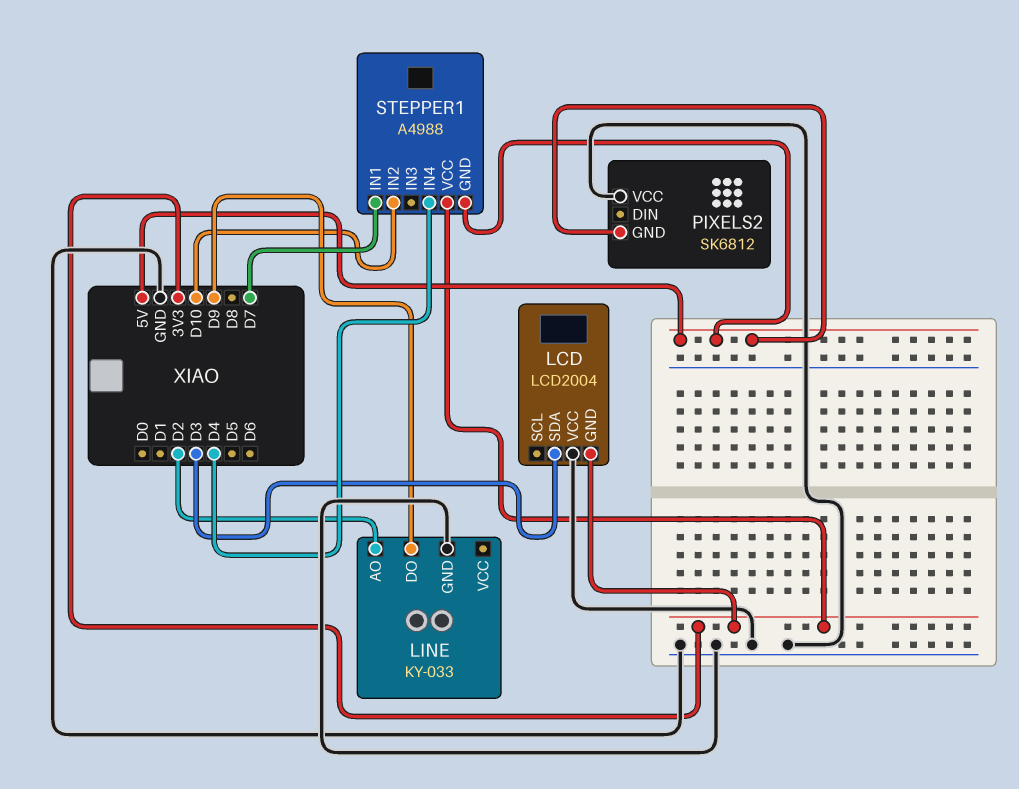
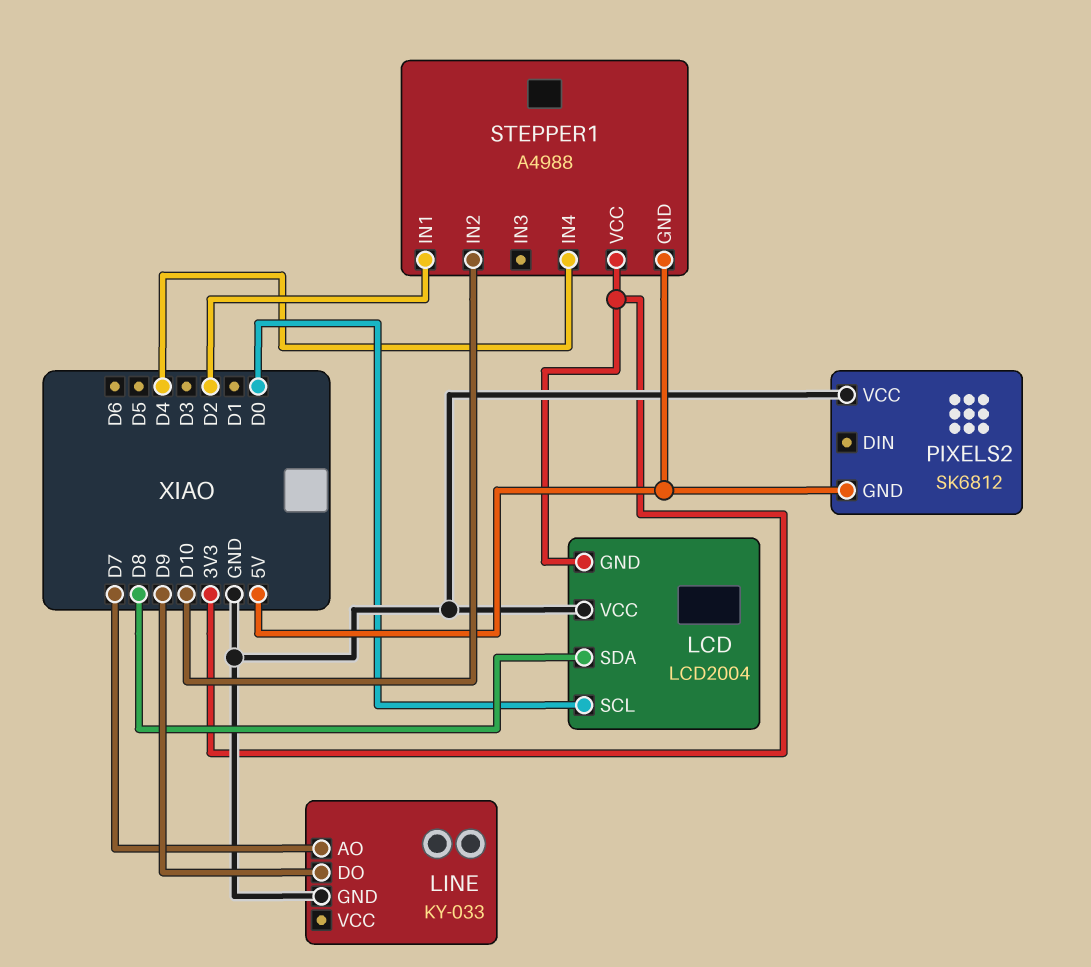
LCD pin SCL: none -> D0
LCD pin SDA: D3 -> D8
LINE pin AO: D2 -> D7
STEPPER1 pin IN1: D7 -> D2

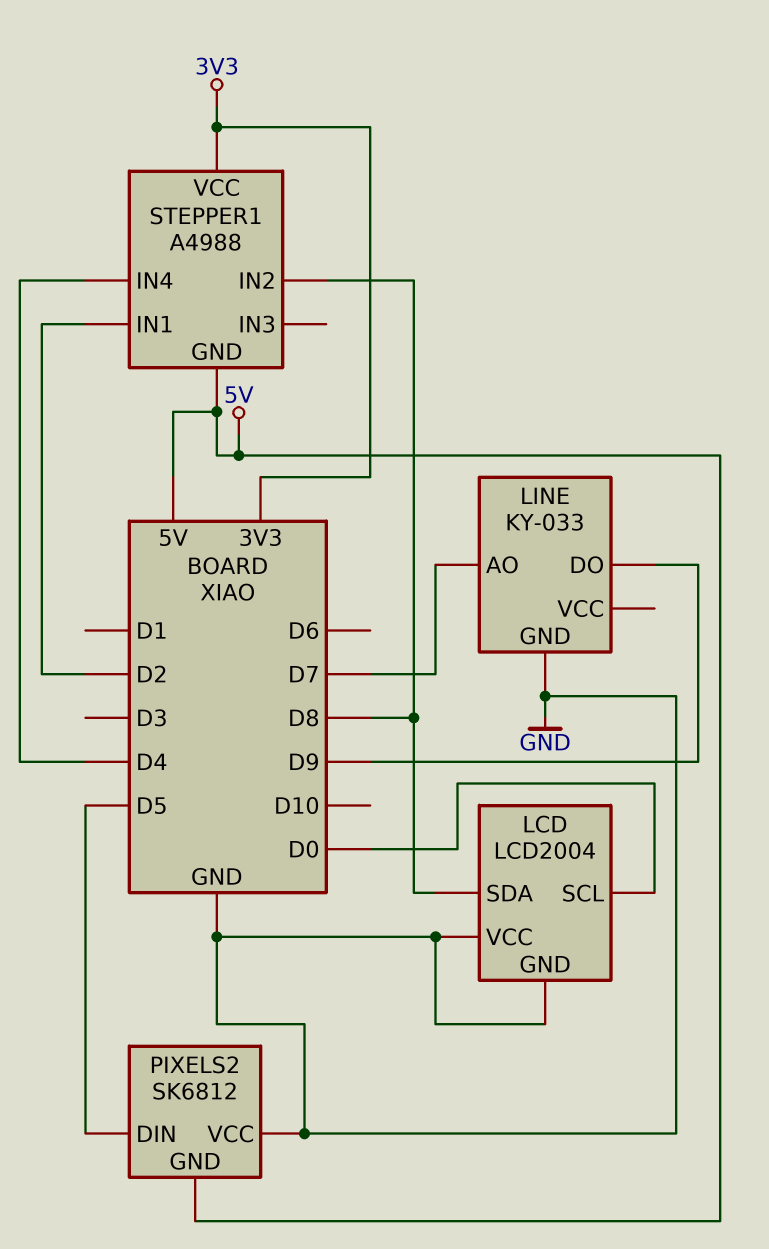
LCD pin GND: 3V3 -> GND
PIXELS2 pin DIN: none -> D5
STEPPER1 pin IN2: D10 -> D8

